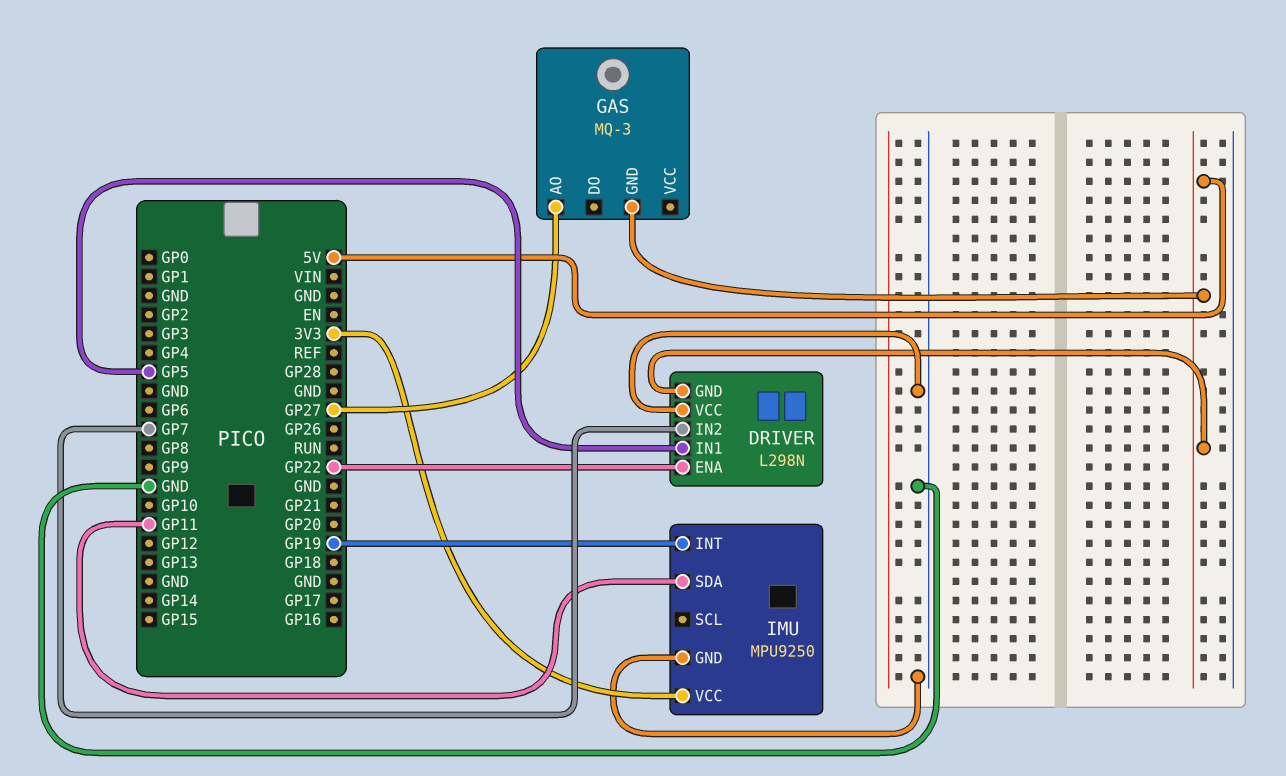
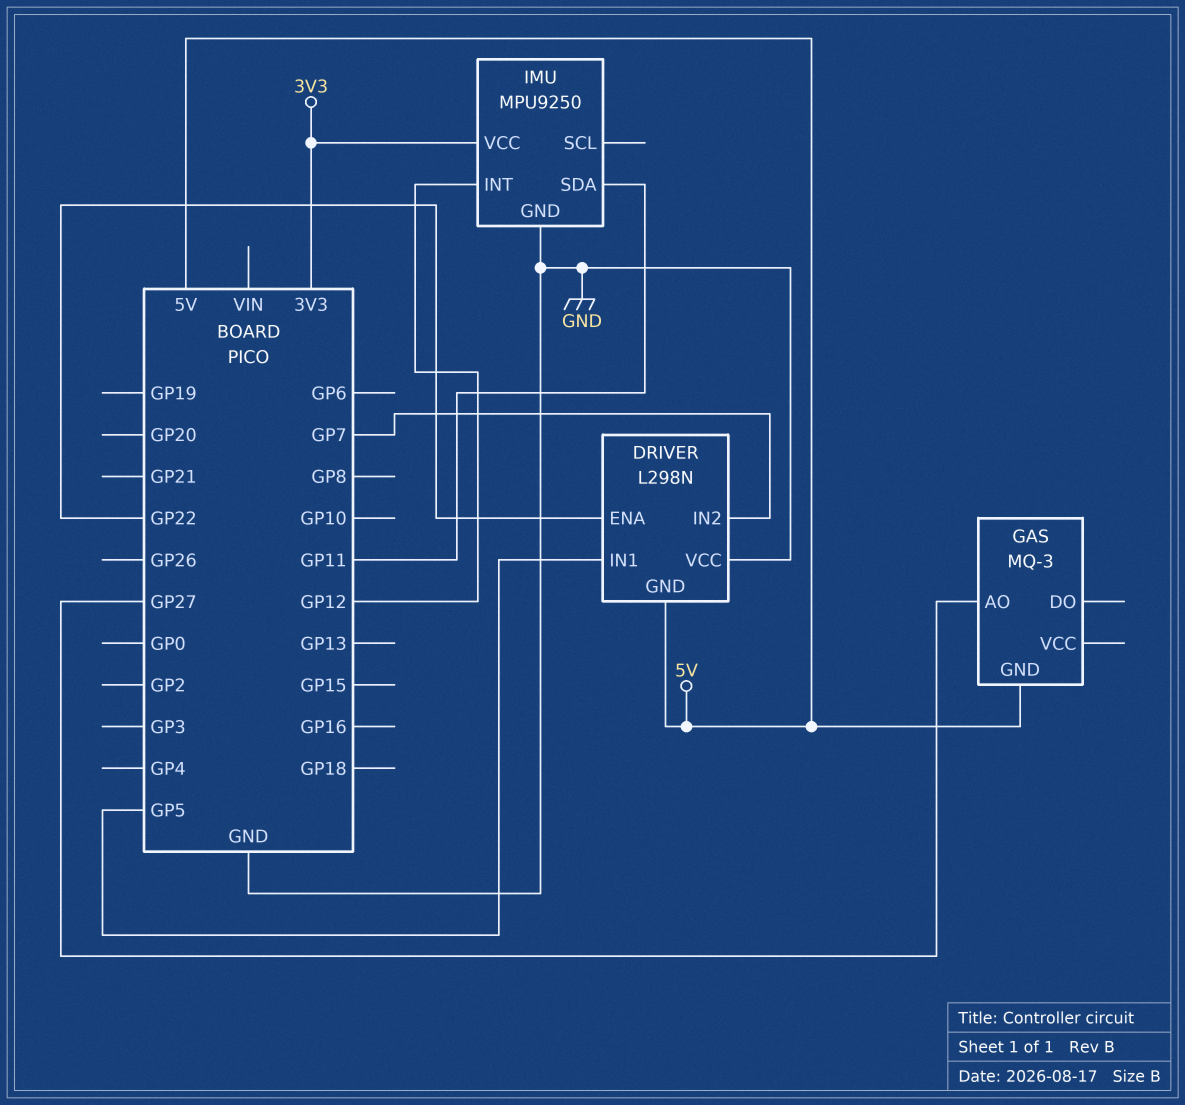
IMU pin INT: GP19 -> GP12

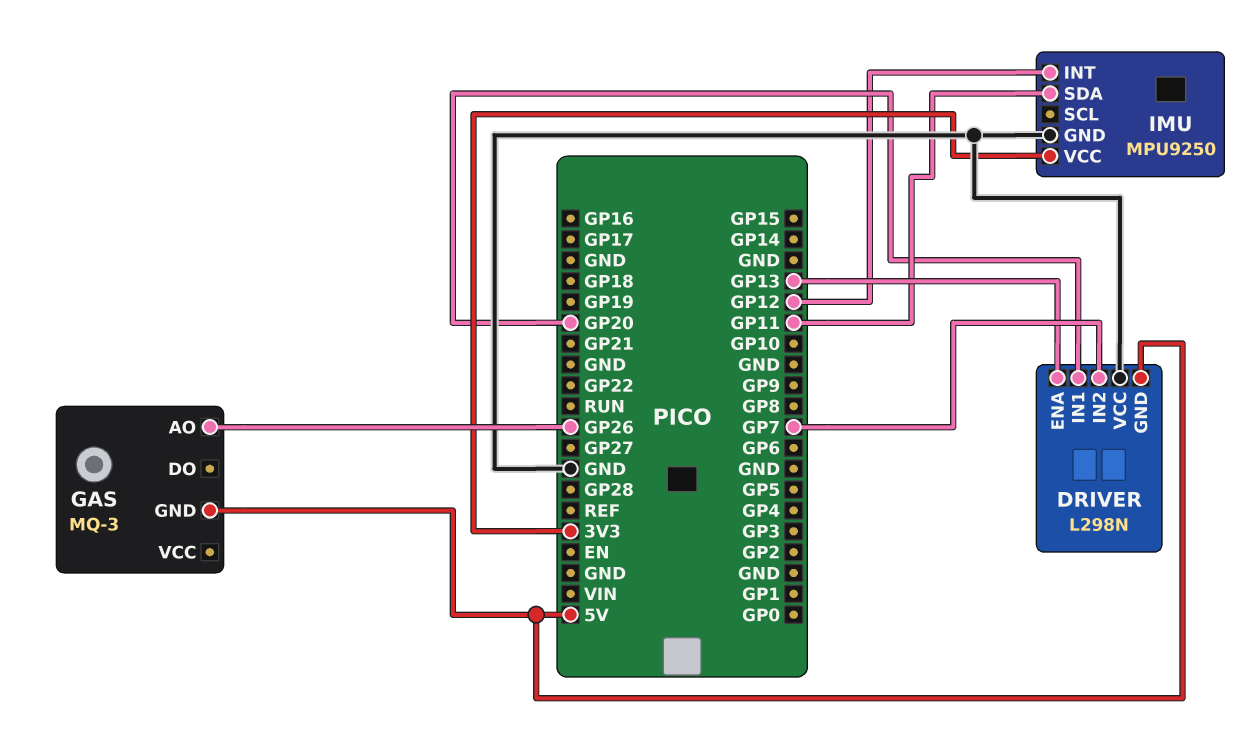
DRIVER pin ENA: GP22 -> GP13
DRIVER pin IN1: GP5 -> GP20
GAS pin AO: GP27 -> GP26

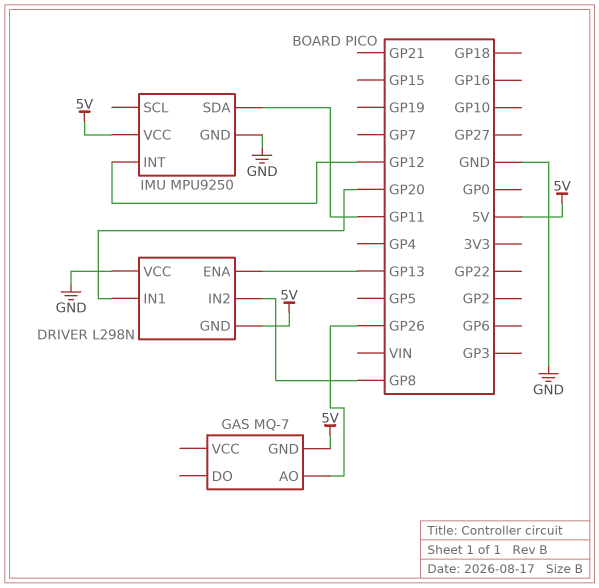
DRIVER pin IN2: GP7 -> GP8
GAS: MQ-3 -> MQ-7
IMU pin VCC: 3V3 -> 5V

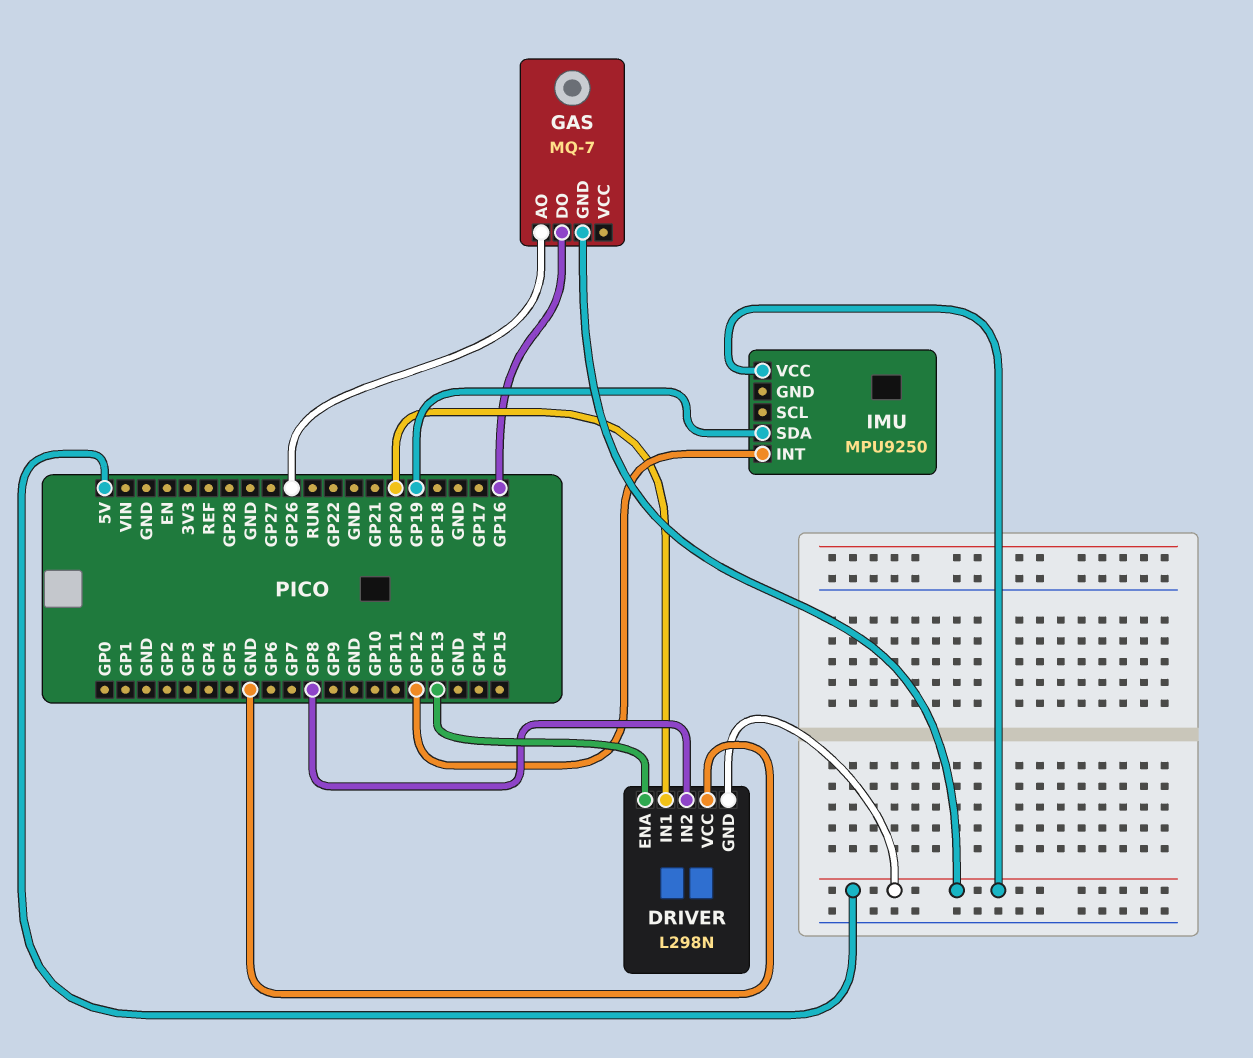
GAS pin DO: none -> GP16
IMU pin GND: GND -> none
IMU pin SDA: GP11 -> GP19

